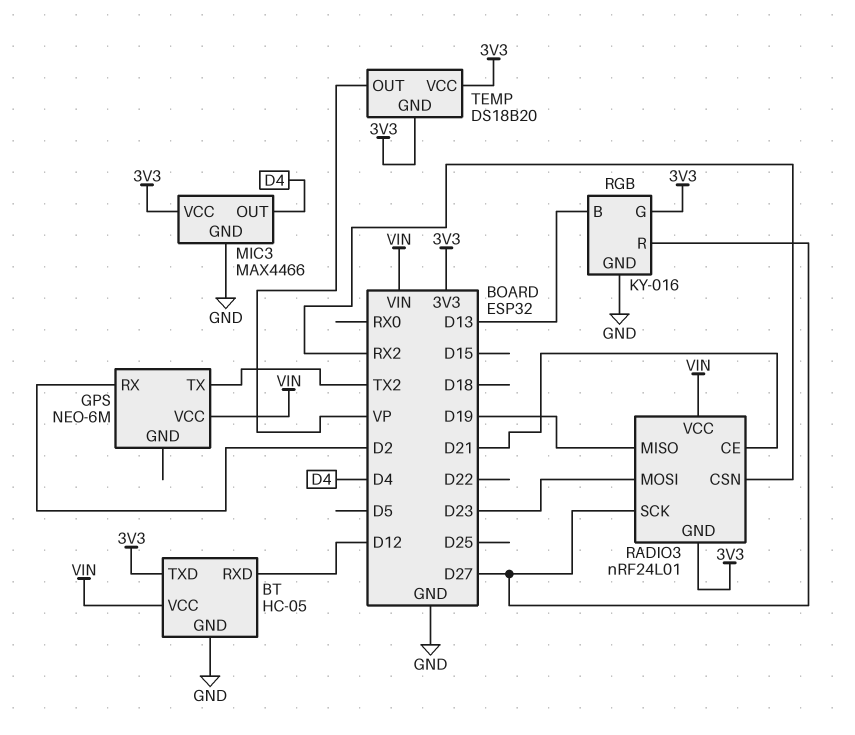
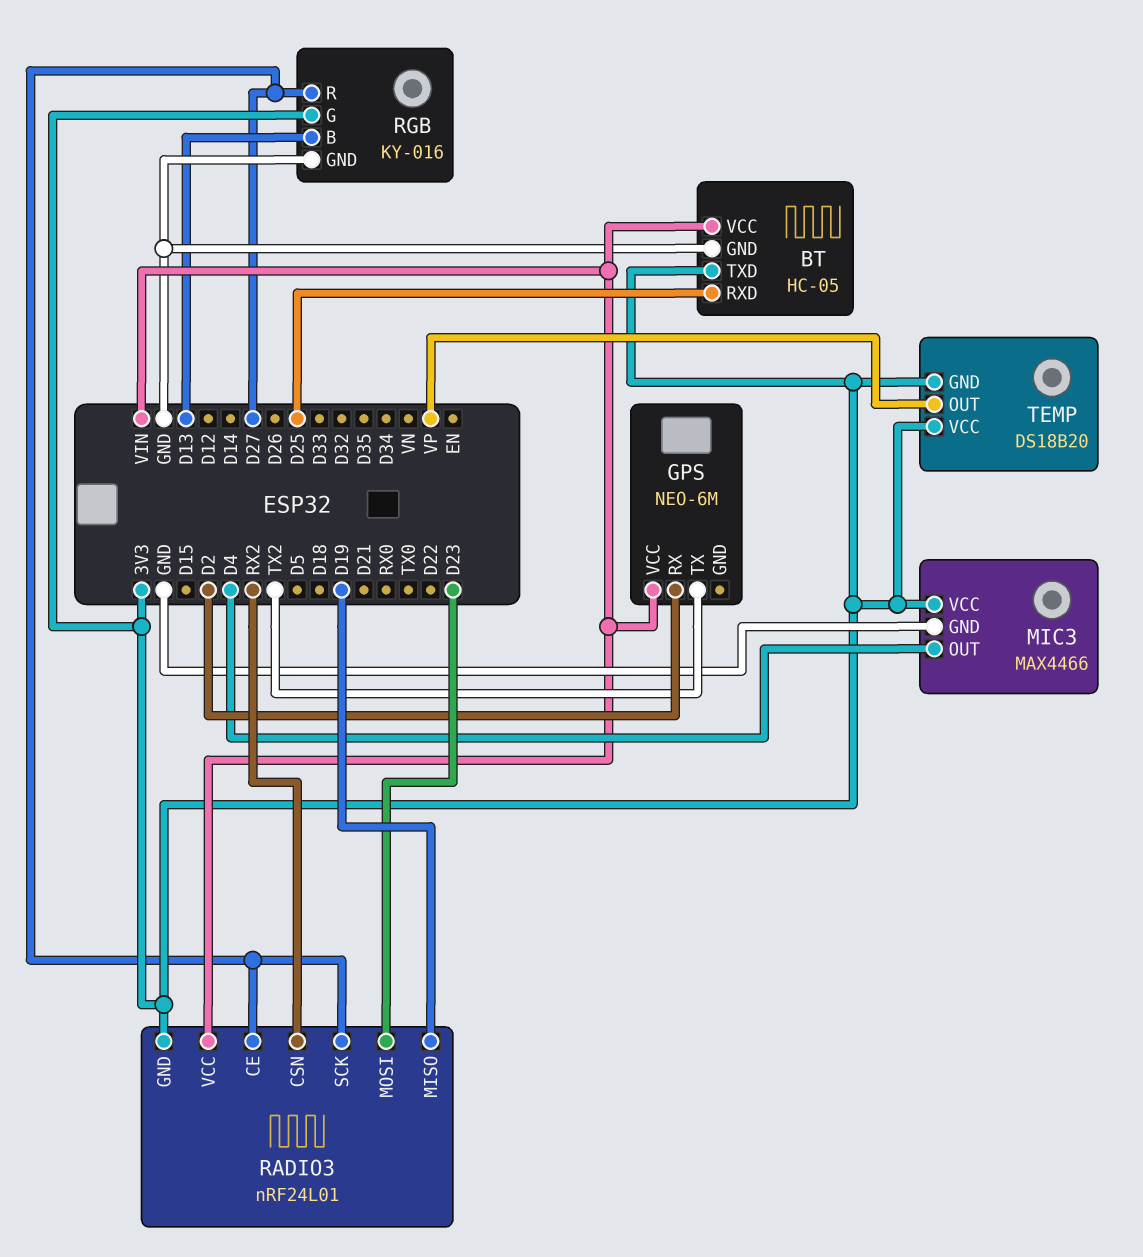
BT pin RXD: D12 -> D25
RADIO3 pin CE: D21 -> D27

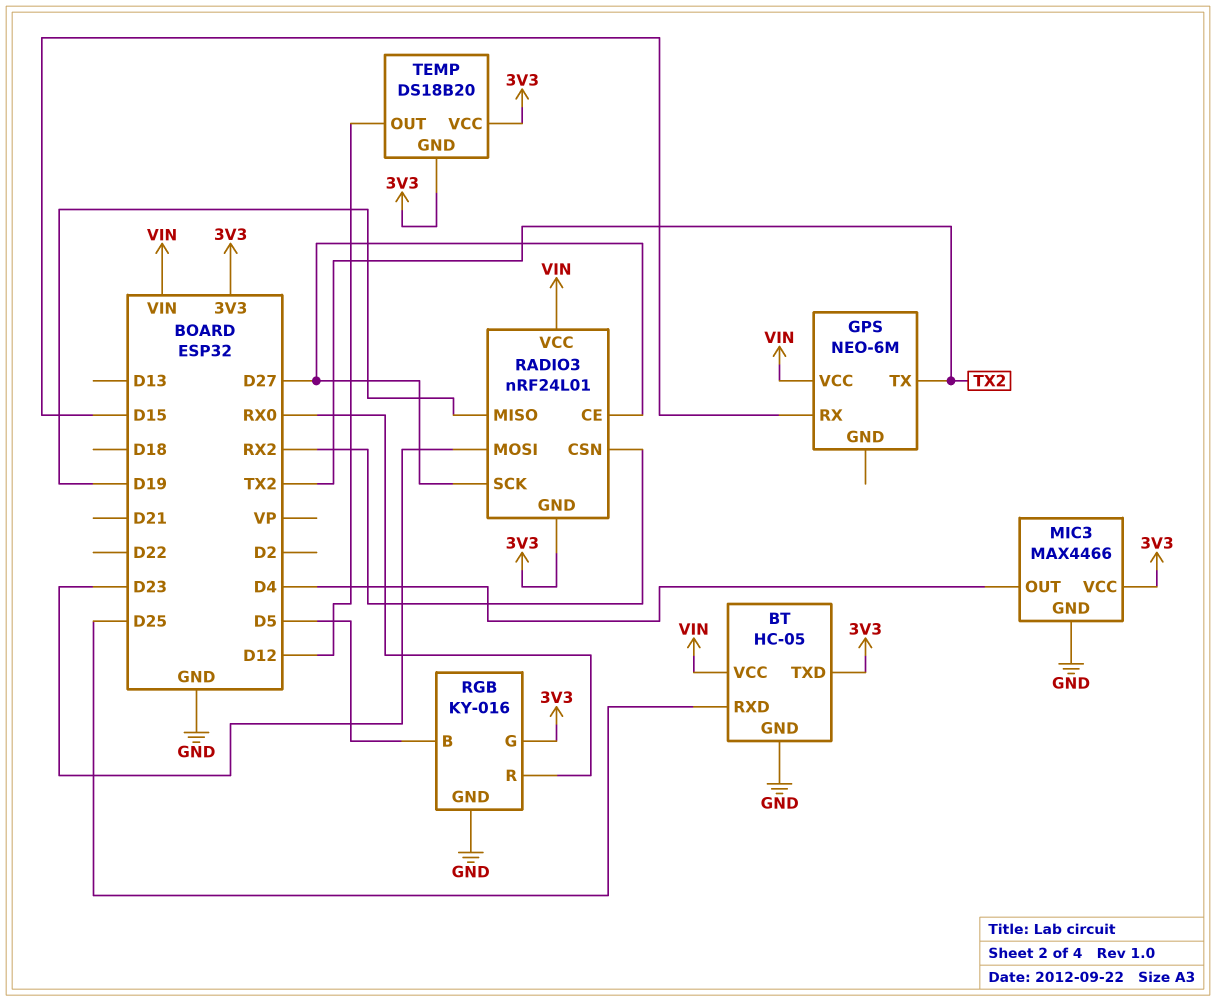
GPS pin RX: D2 -> D15
RGB pin B: D13 -> D5
RGB pin R: D27 -> RX0
TEMP pin OUT: VP -> D12

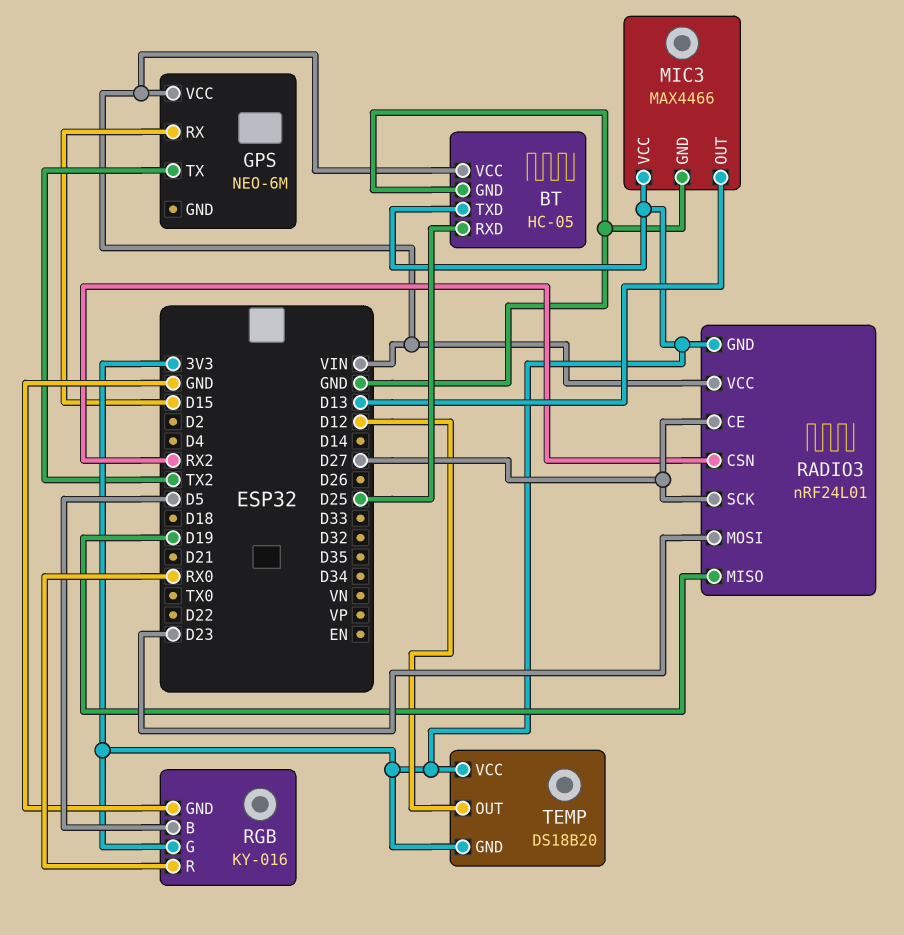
MIC3 pin OUT: D4 -> D13

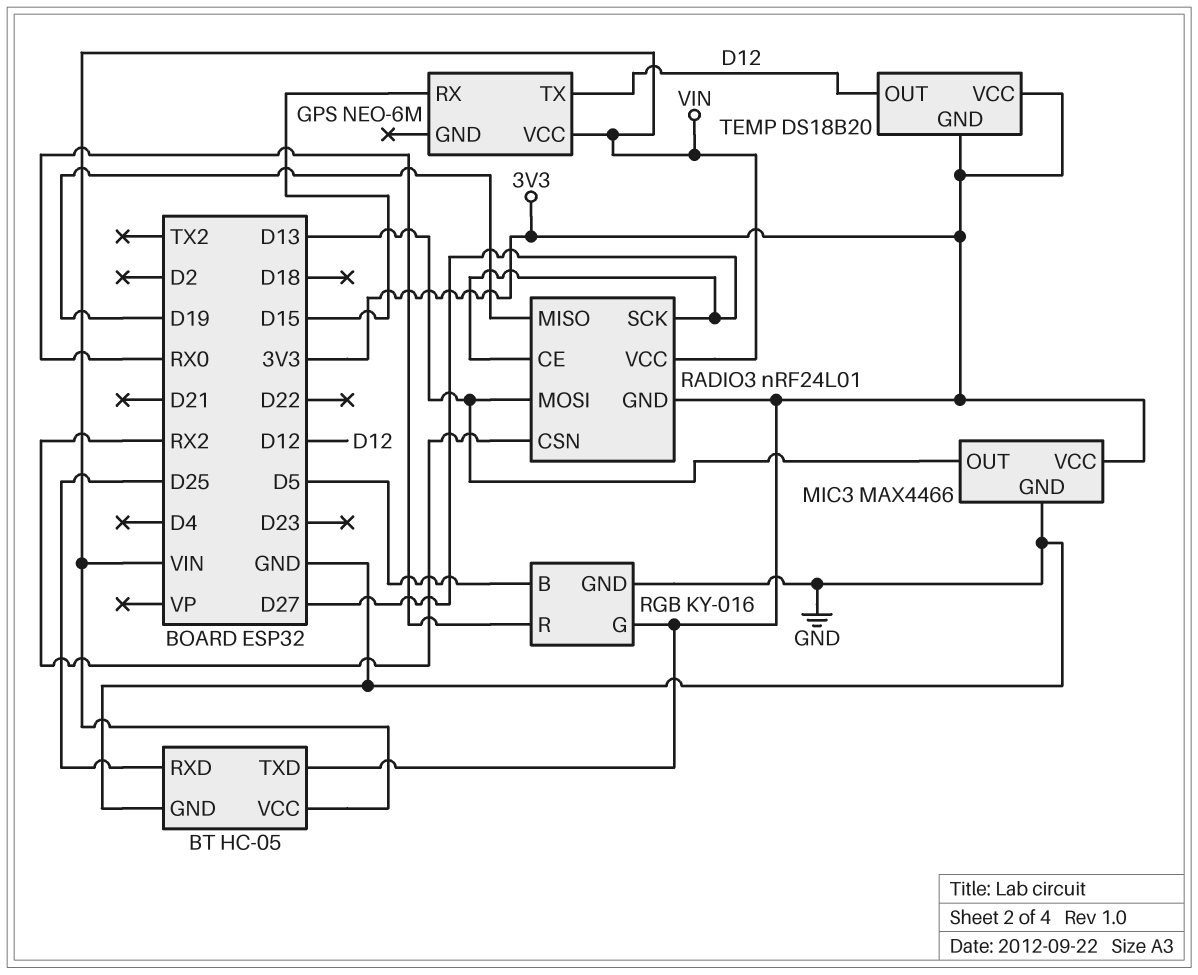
GPS pin TX: TX2 -> D12
RADIO3 pin MOSI: D23 -> D13

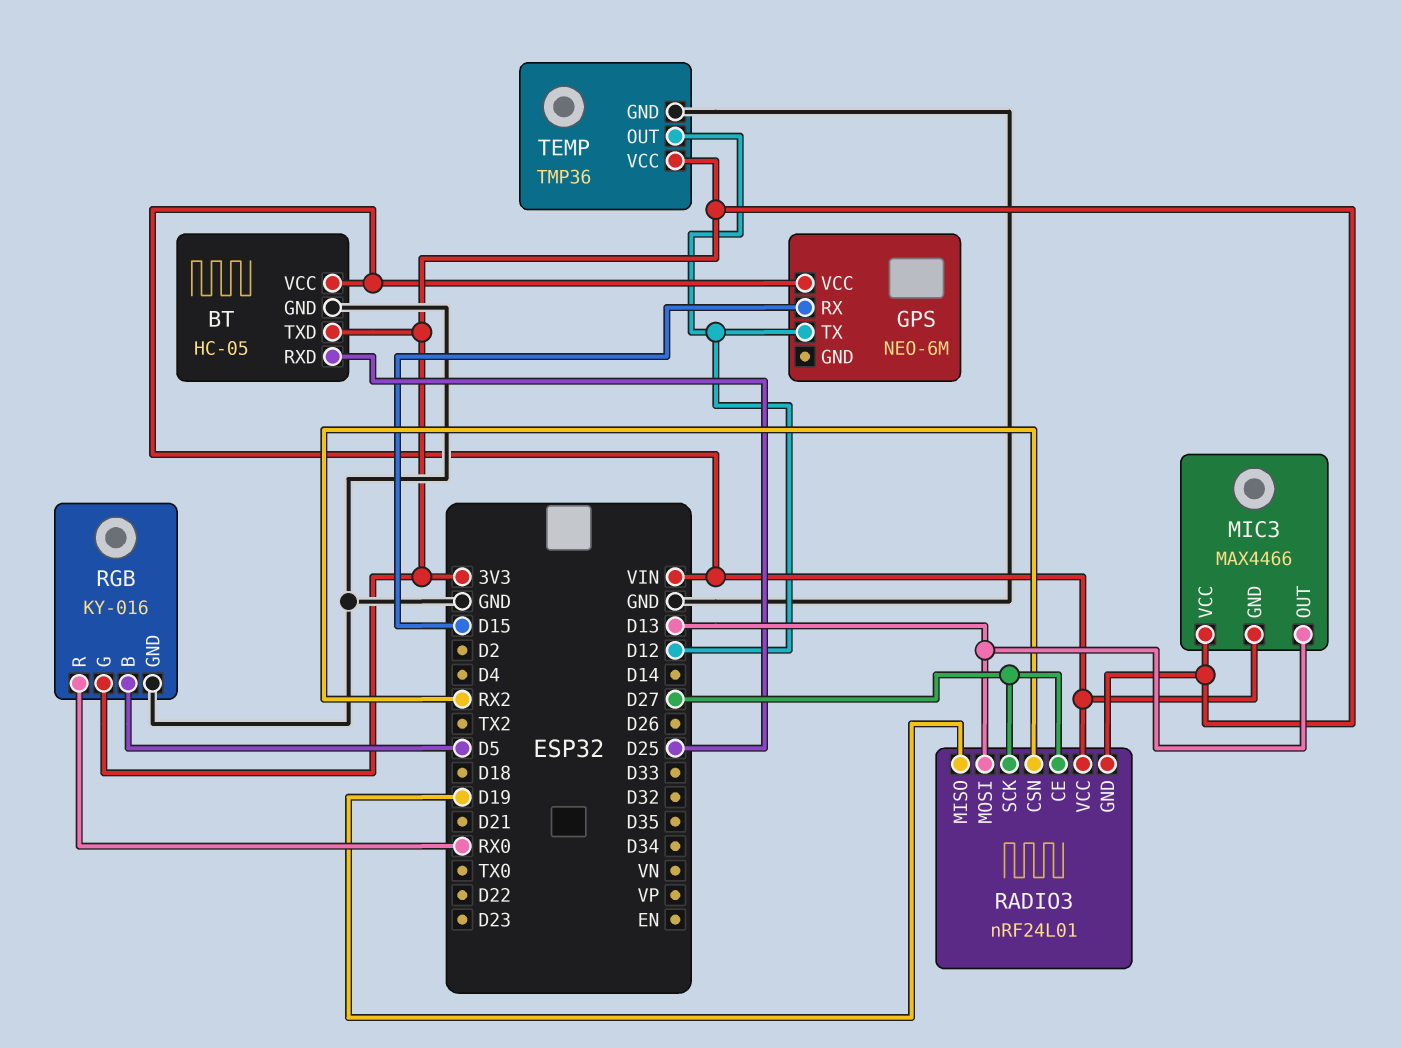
MIC3 pin GND: GND -> VIN
TEMP: DS18B20 -> TMP36
TEMP pin GND: 3V3 -> GND

